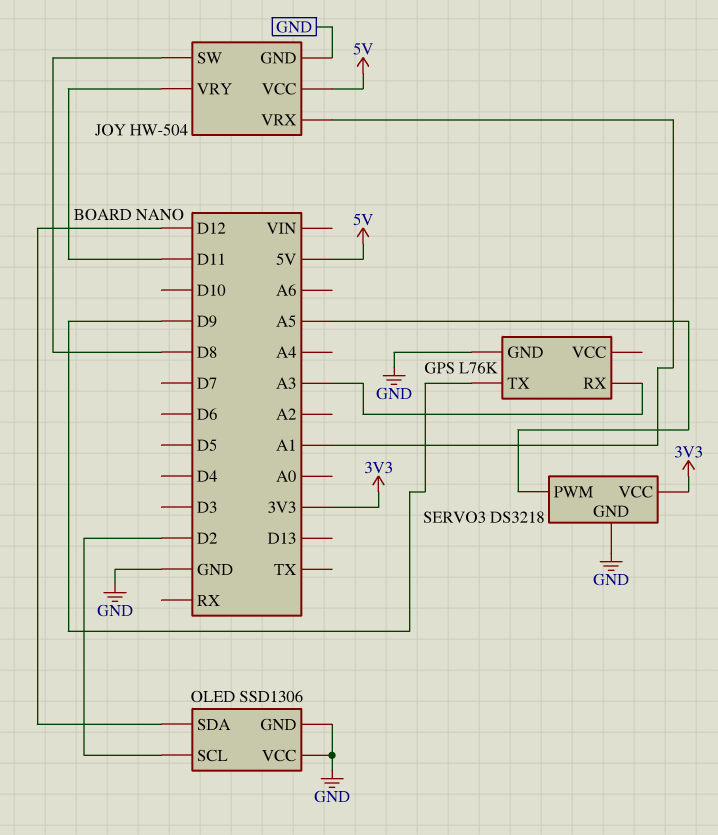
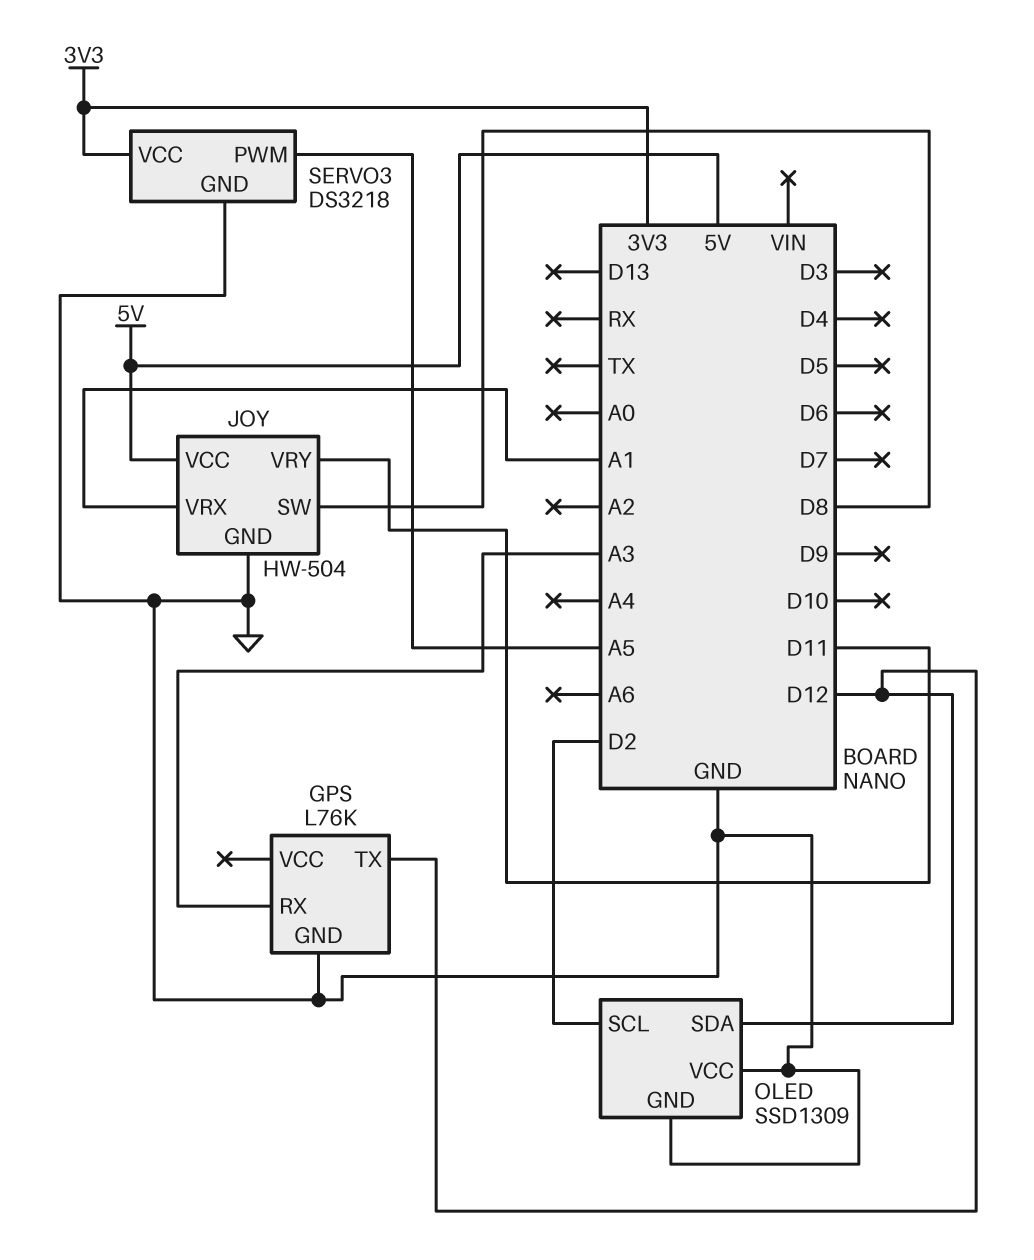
GPS pin TX: D9 -> D12
OLED: SSD1306 -> SSD1309

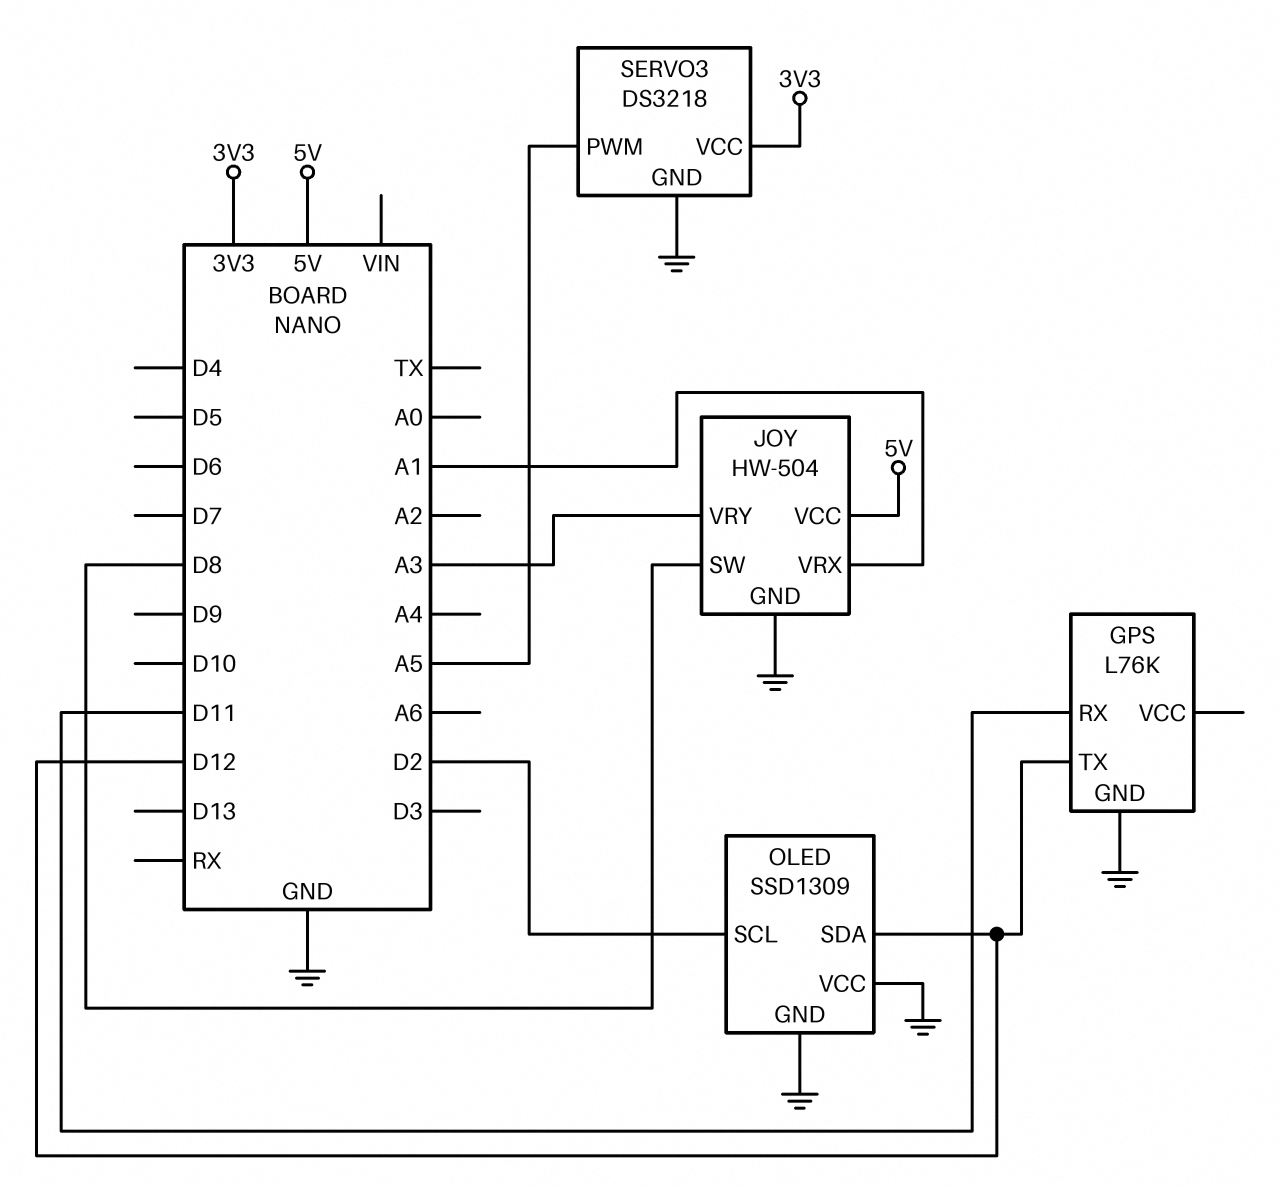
GPS pin RX: A3 -> D11
JOY pin VRY: D11 -> A3

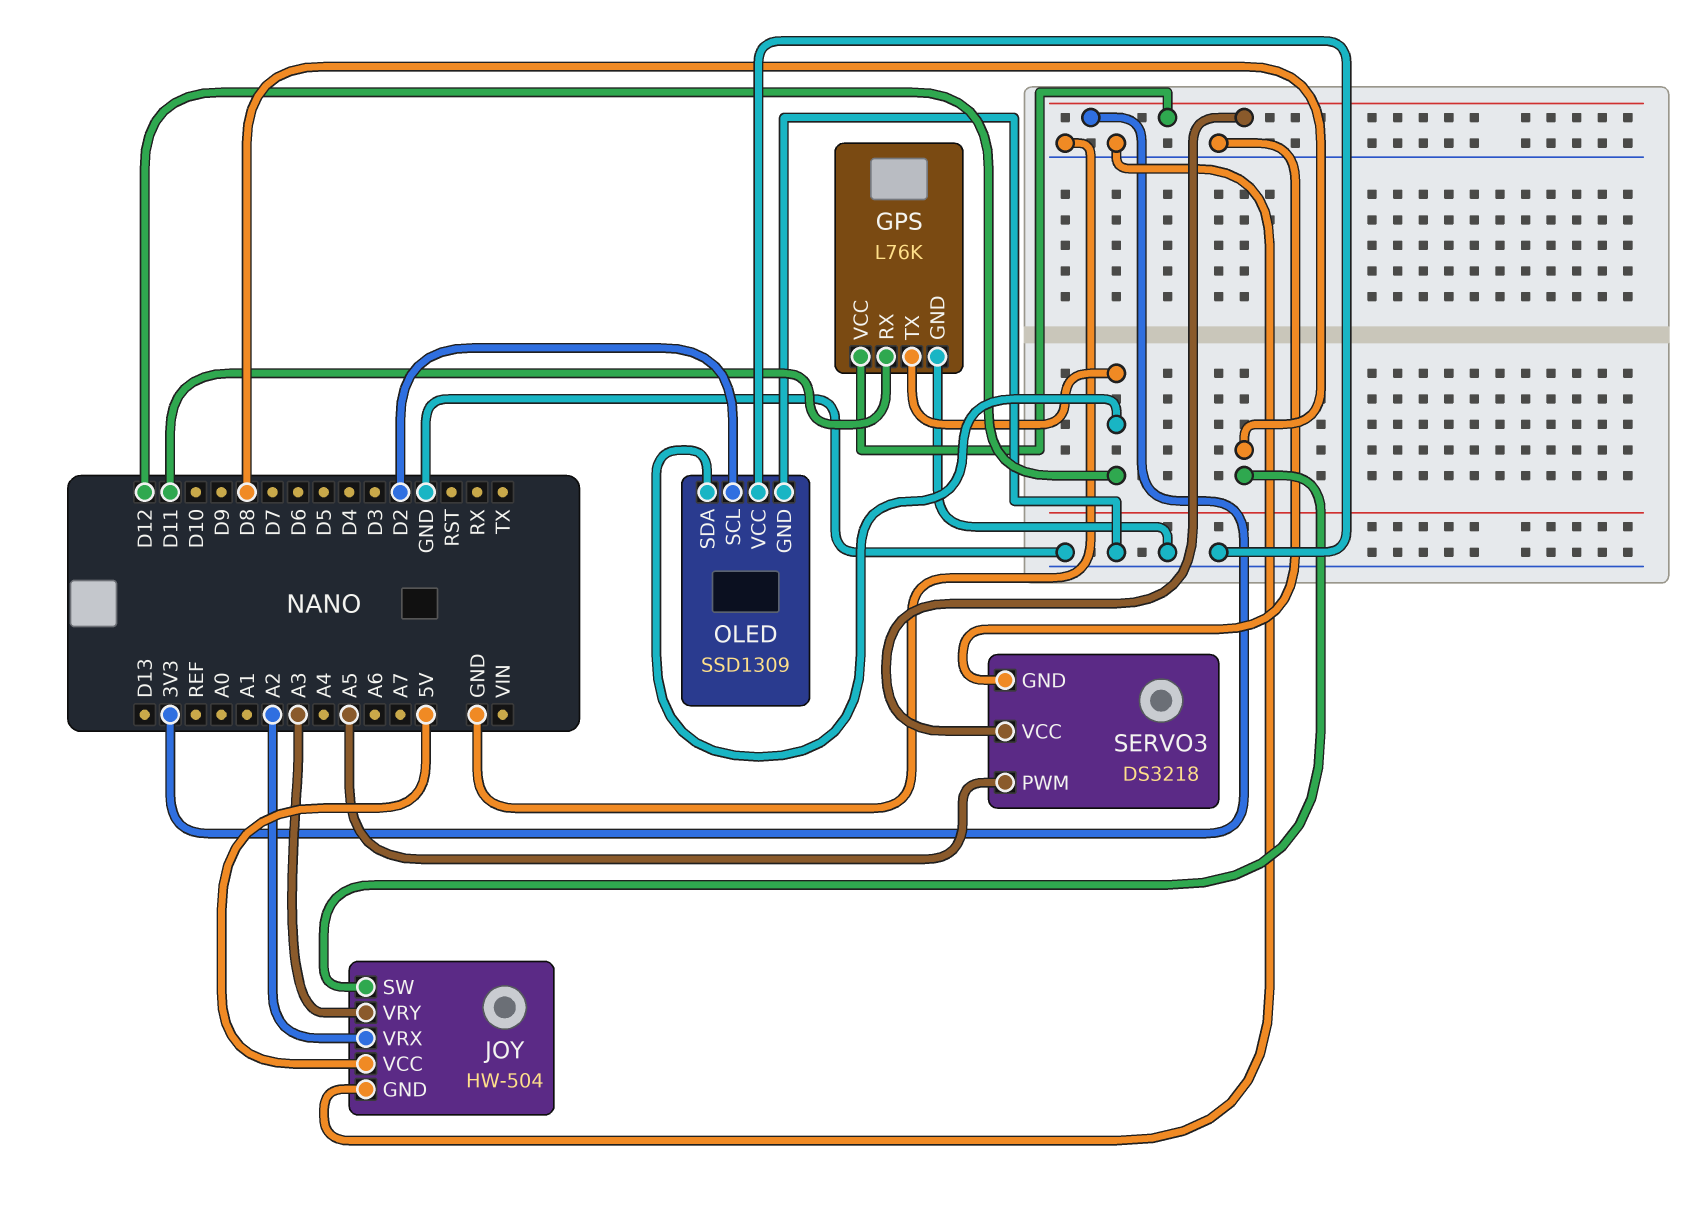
GPS pin VCC: none -> 3V3
JOY pin VRX: A1 -> A2

